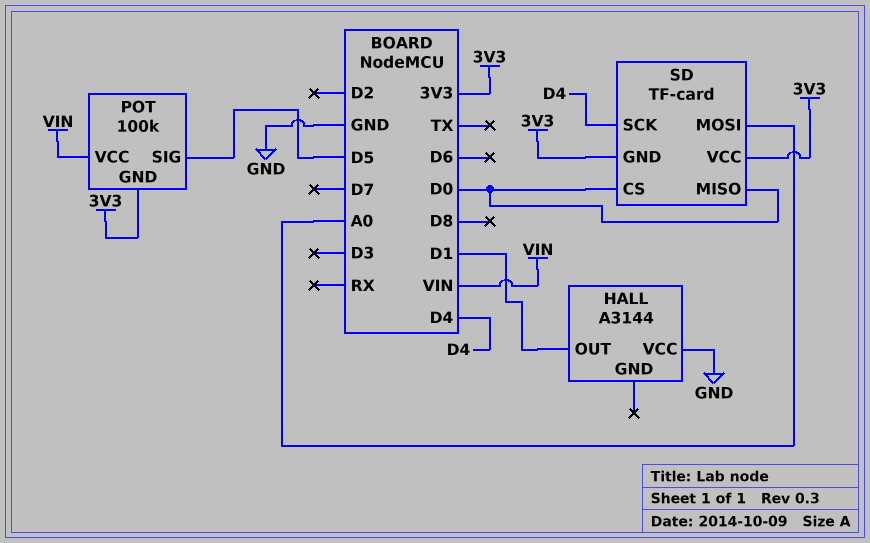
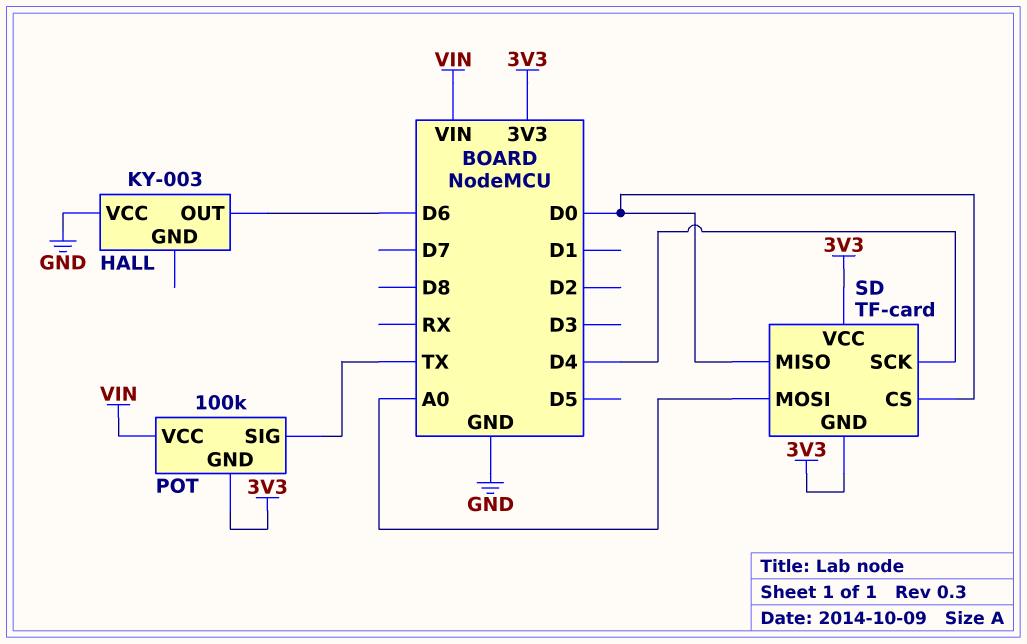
HALL: A3144 -> KY-003
HALL pin OUT: D1 -> D6
POT pin SIG: D5 -> TX

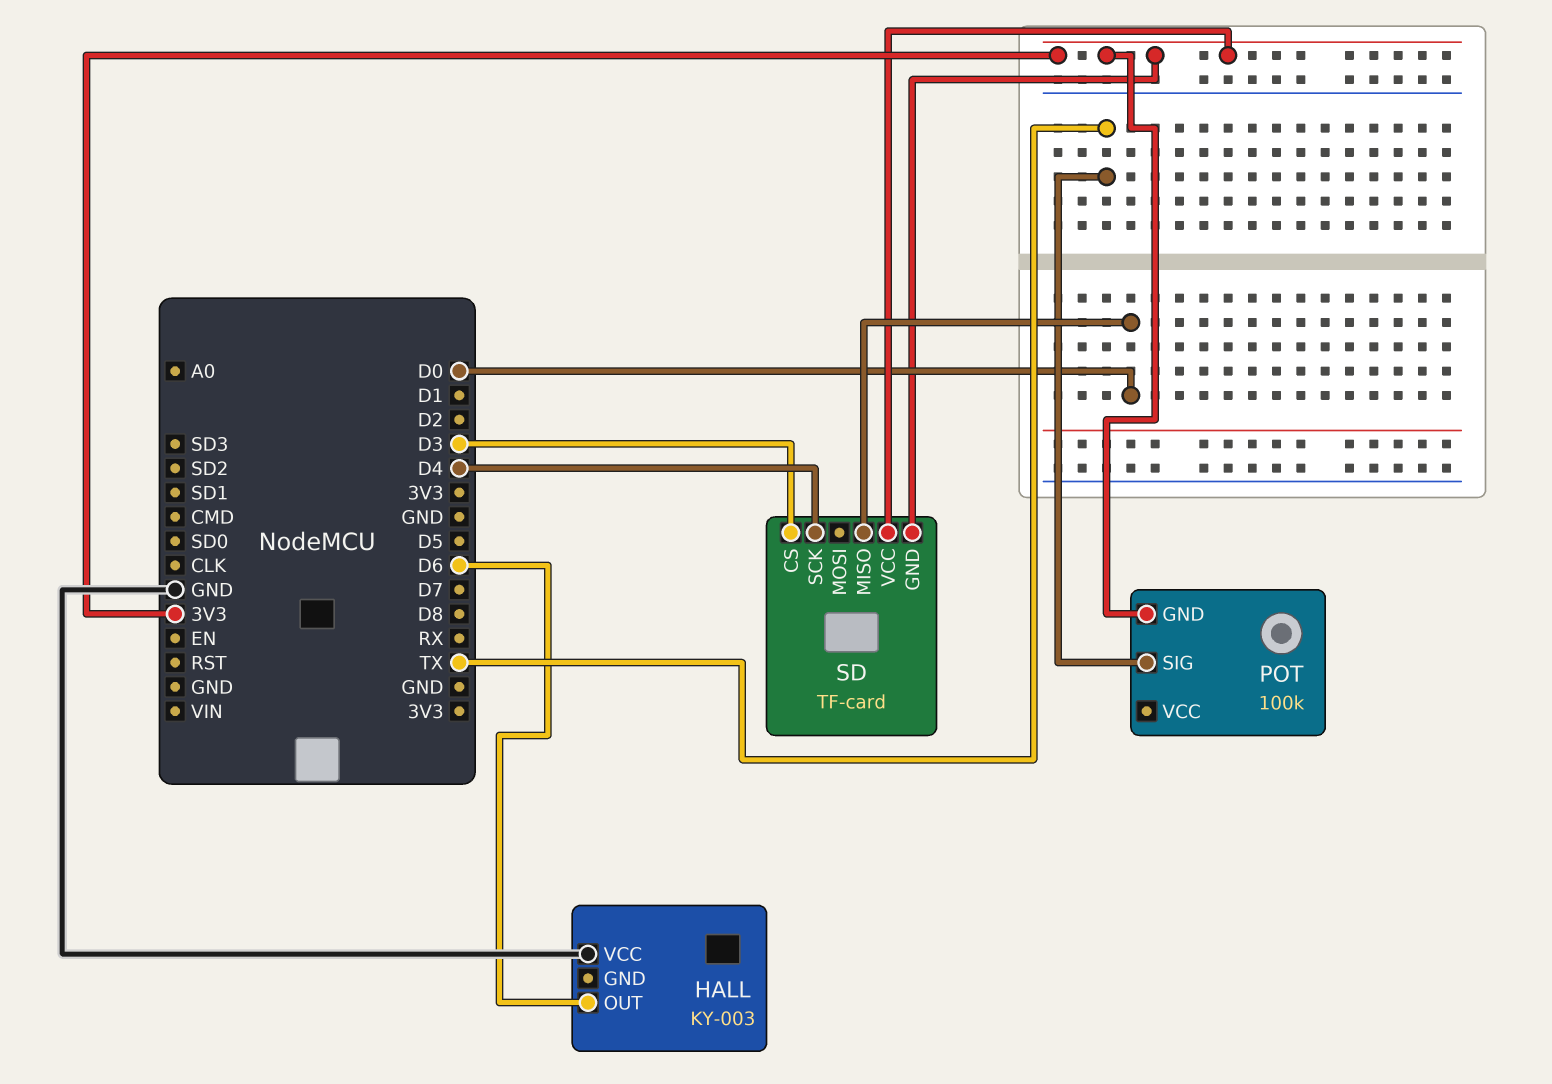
POT pin VCC: VIN -> none
SD pin CS: D0 -> D3
SD pin MOSI: A0 -> none

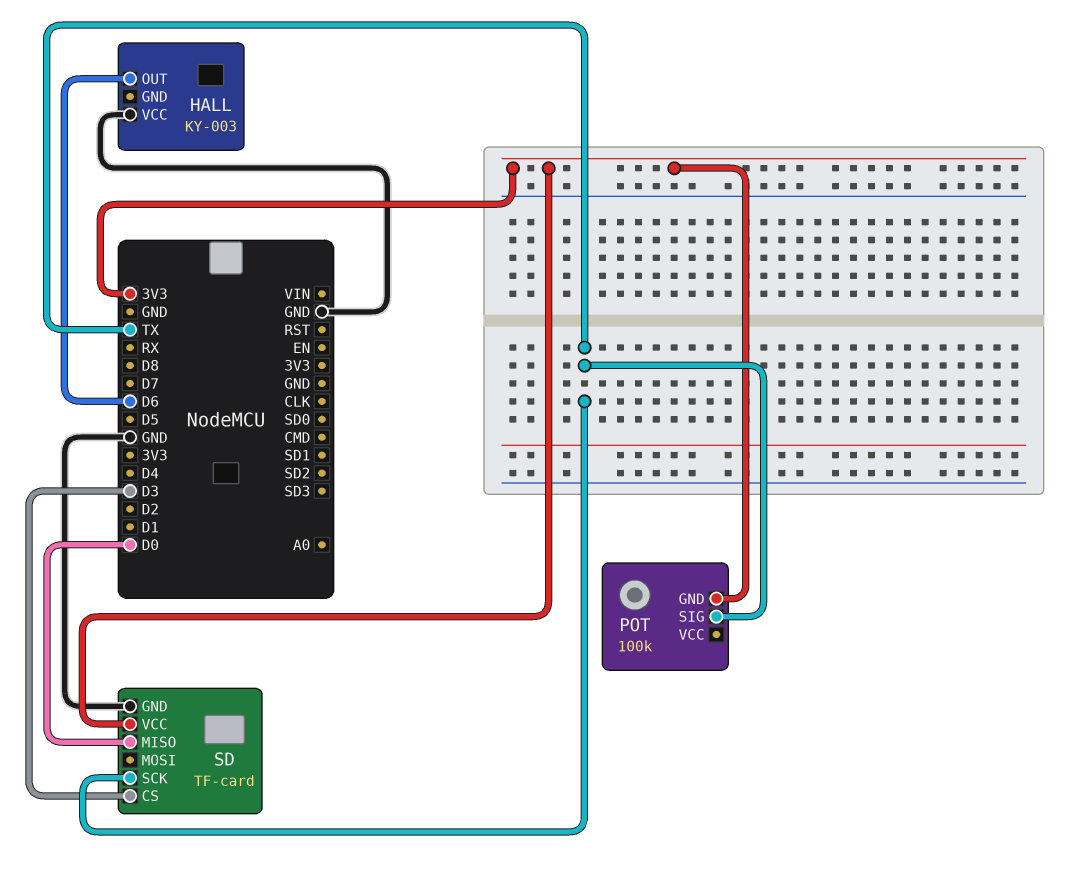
SD pin GND: 3V3 -> GND
SD pin SCK: D4 -> TX

